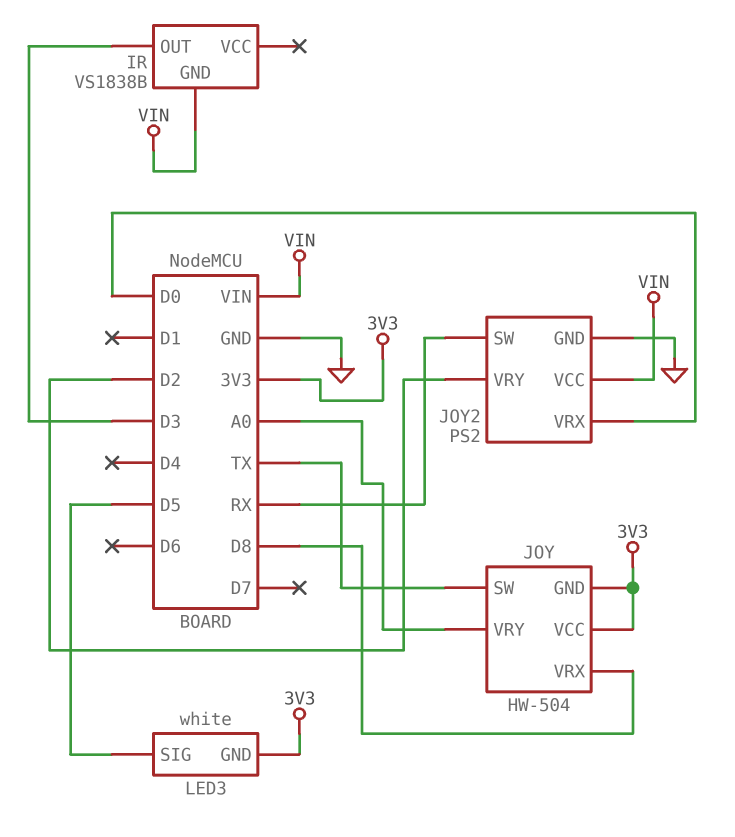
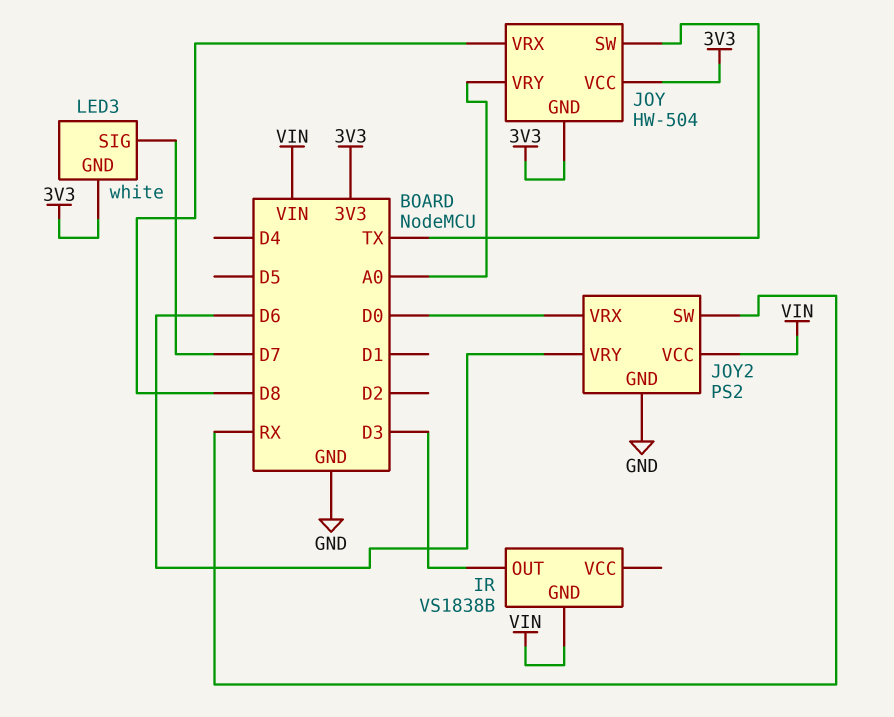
JOY2 pin VRY: D2 -> D6
LED3 pin SIG: D5 -> D7

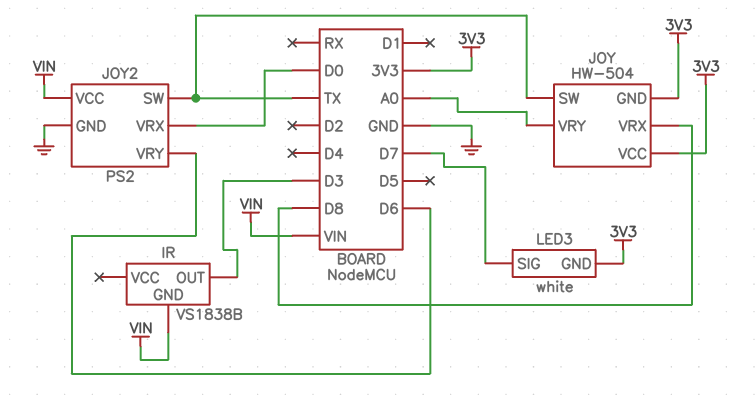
JOY2 pin SW: RX -> TX

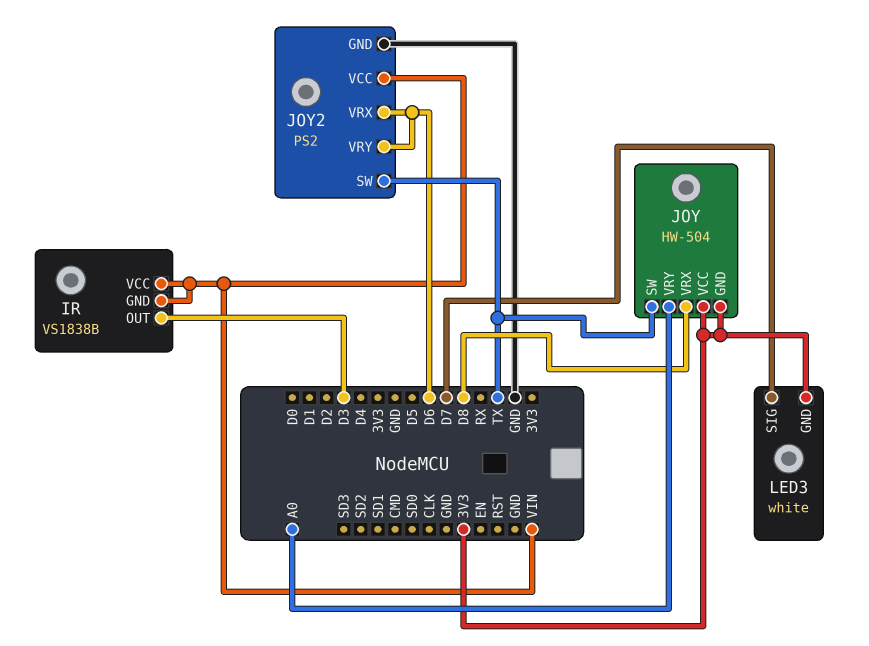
IR pin VCC: none -> VIN
JOY2 pin VRX: D0 -> D6

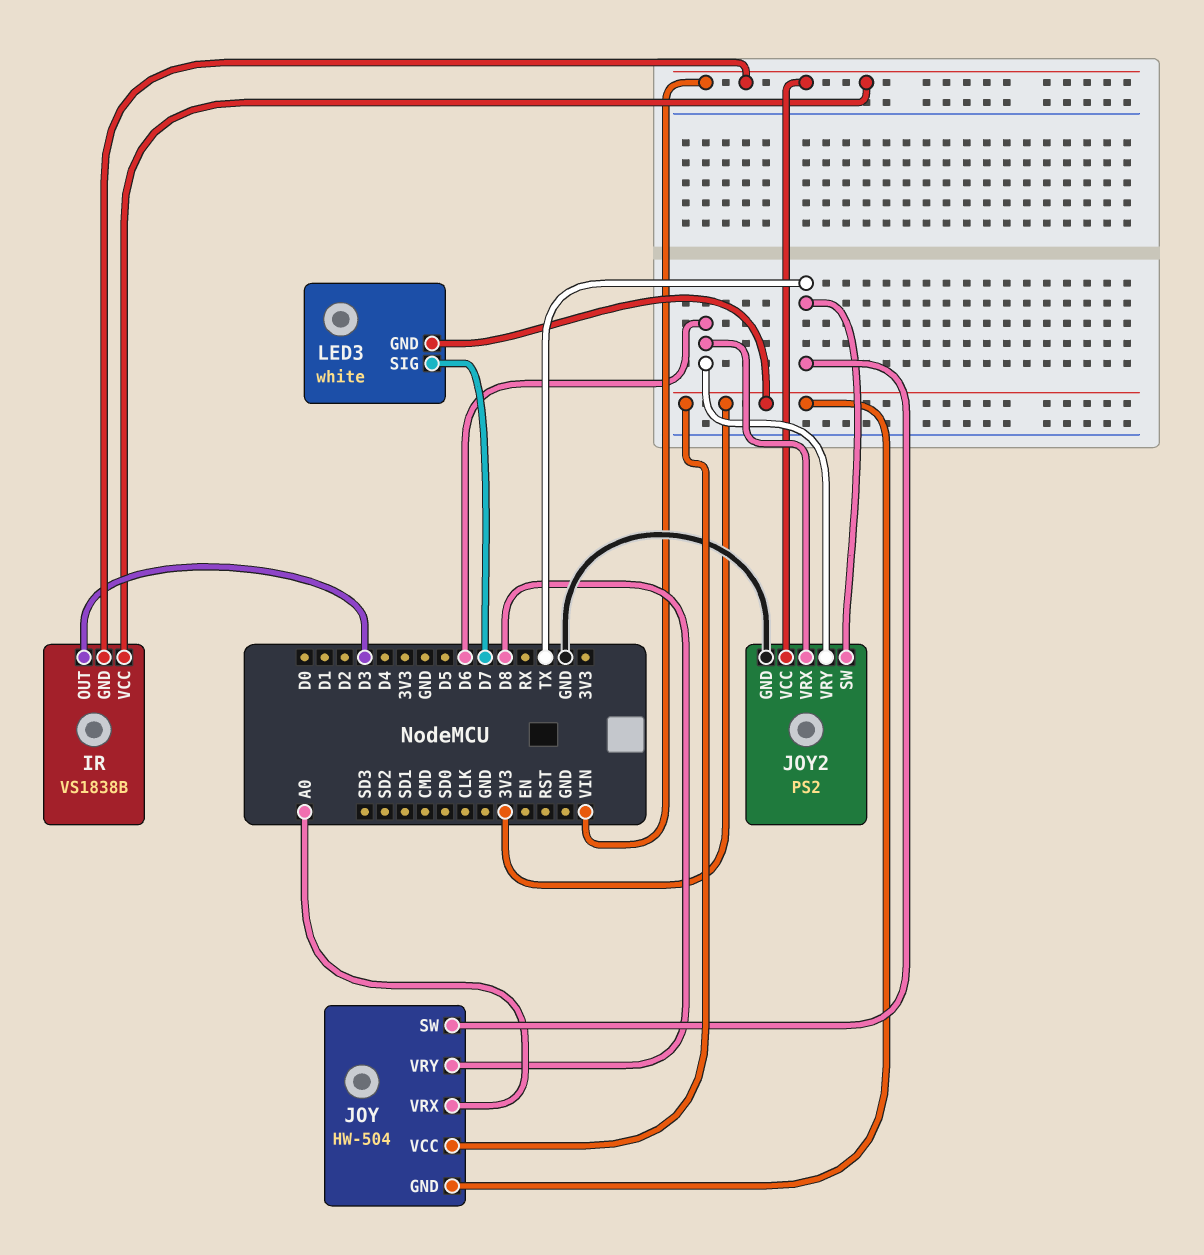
JOY pin VRX: D8 -> A0
JOY pin VRY: A0 -> D8

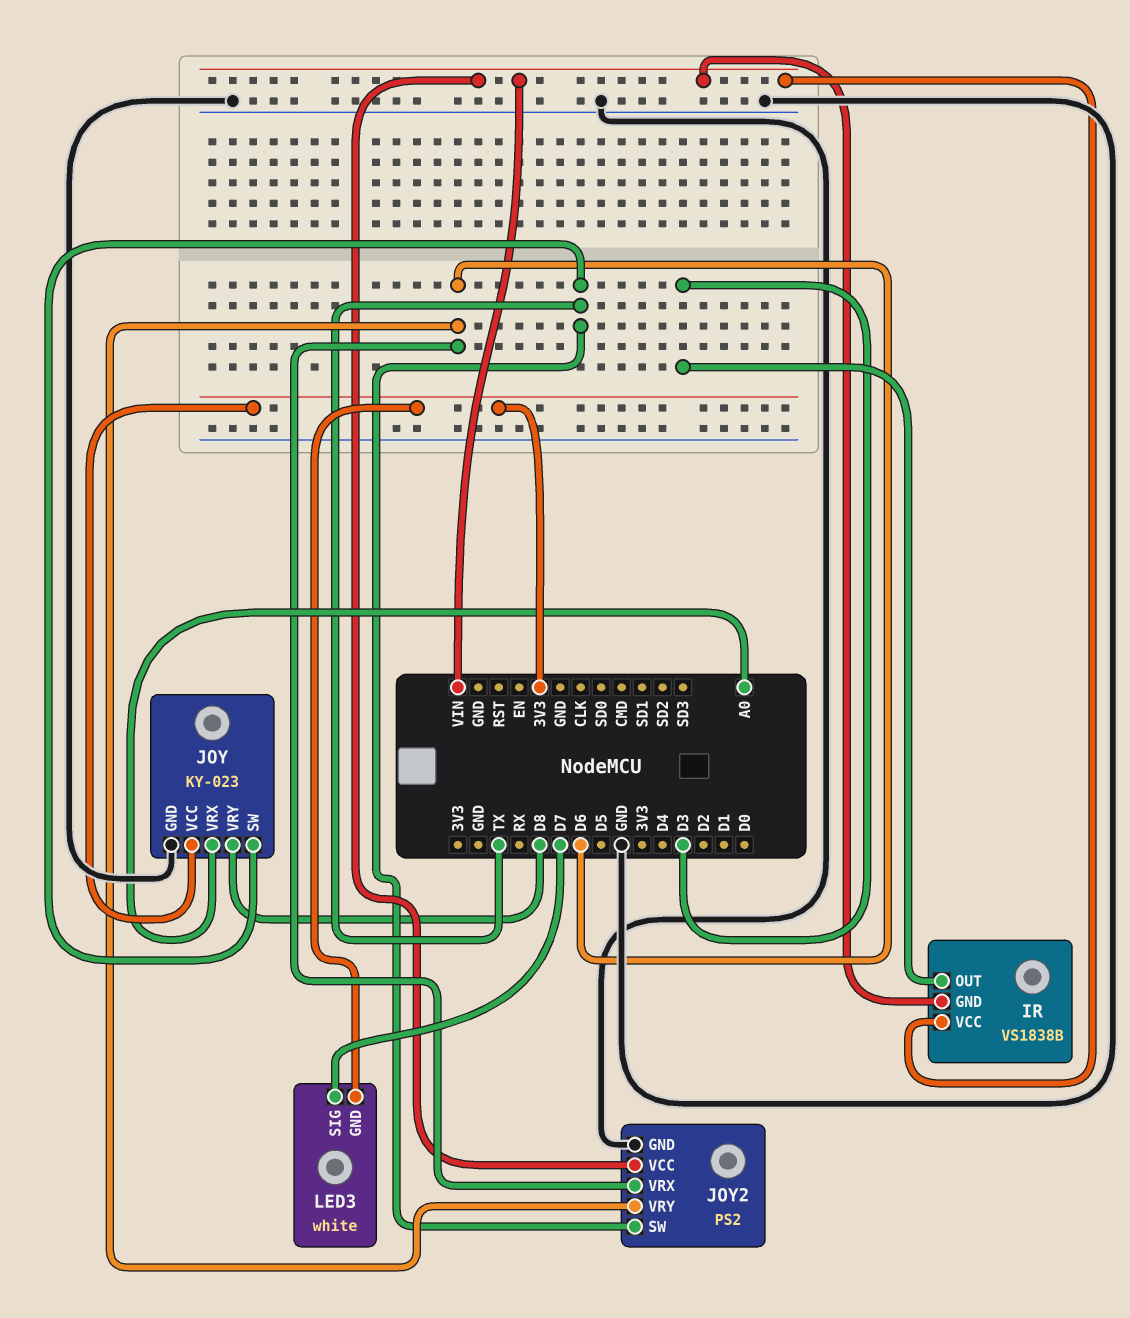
JOY: HW-504 -> KY-023
JOY pin GND: 3V3 -> GND

